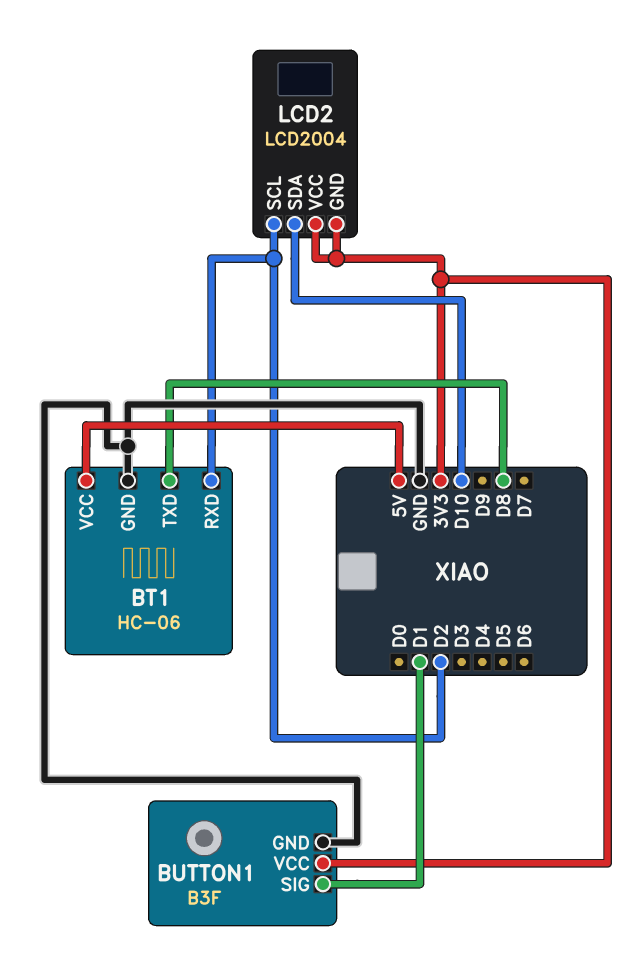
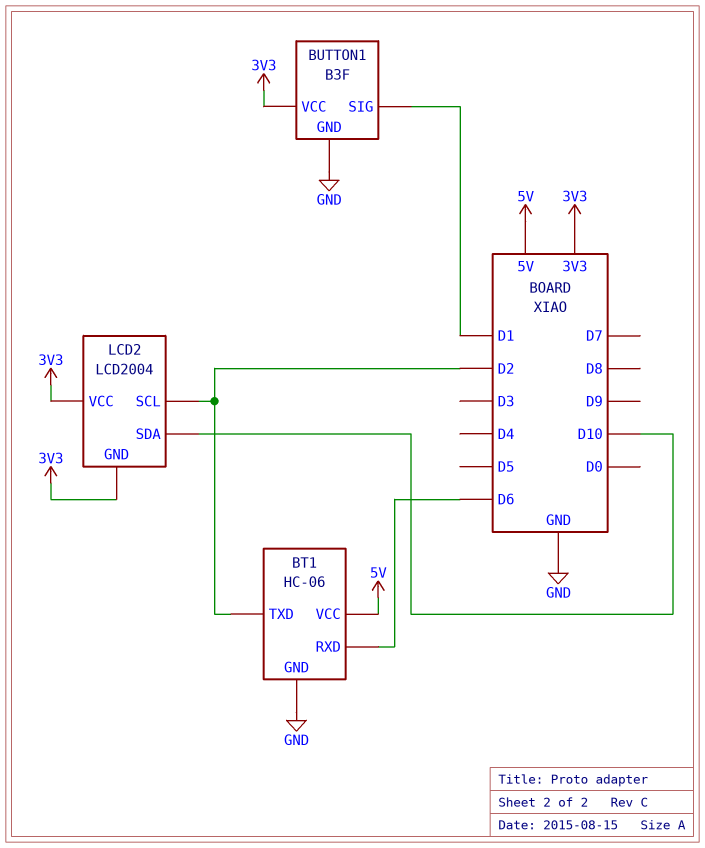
BT1 pin RXD: D2 -> D6
BT1 pin TXD: D8 -> D2

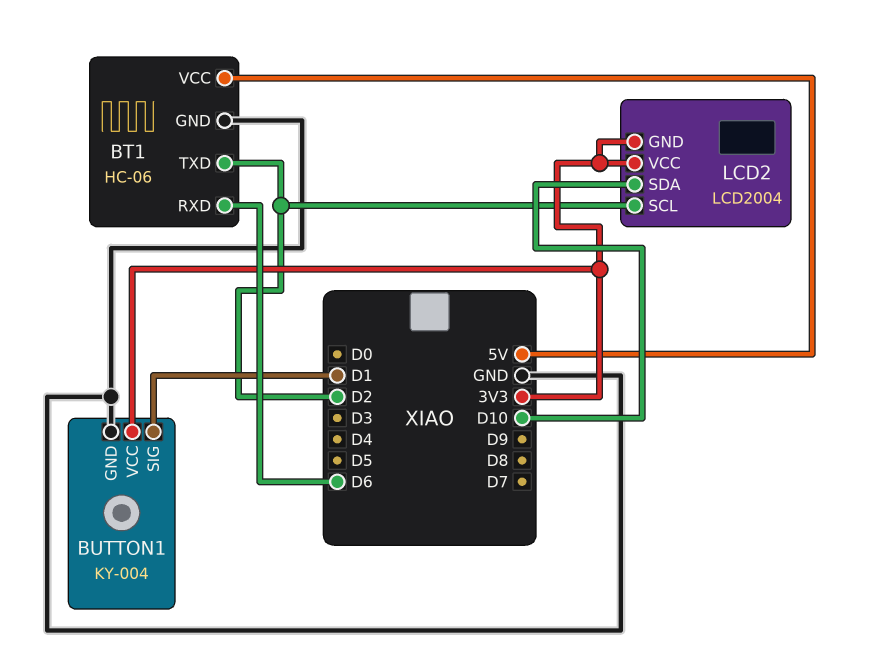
BUTTON1: B3F -> KY-004

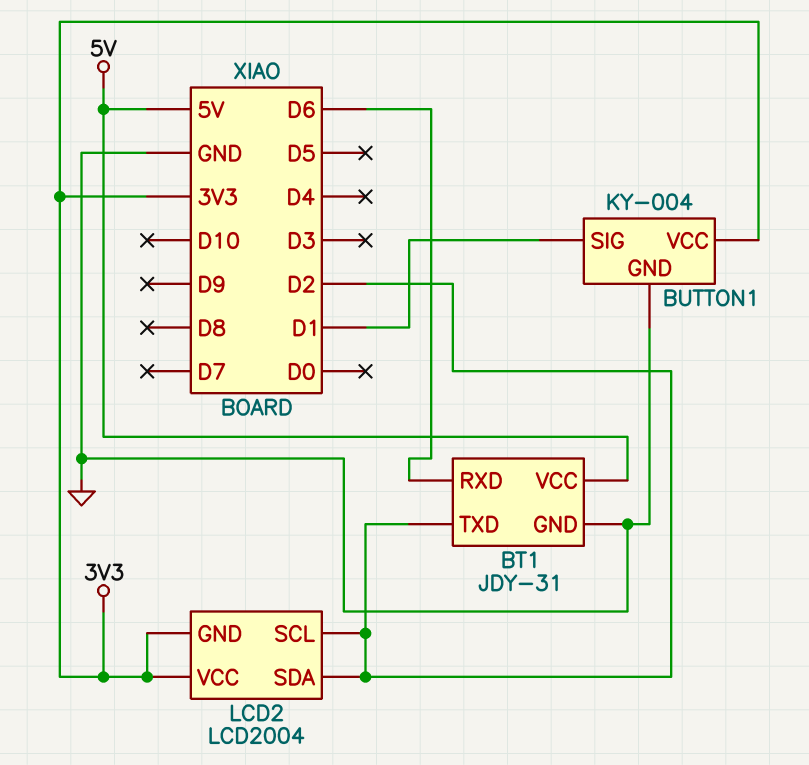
BT1: HC-06 -> JDY-31
LCD2 pin SDA: D10 -> D2

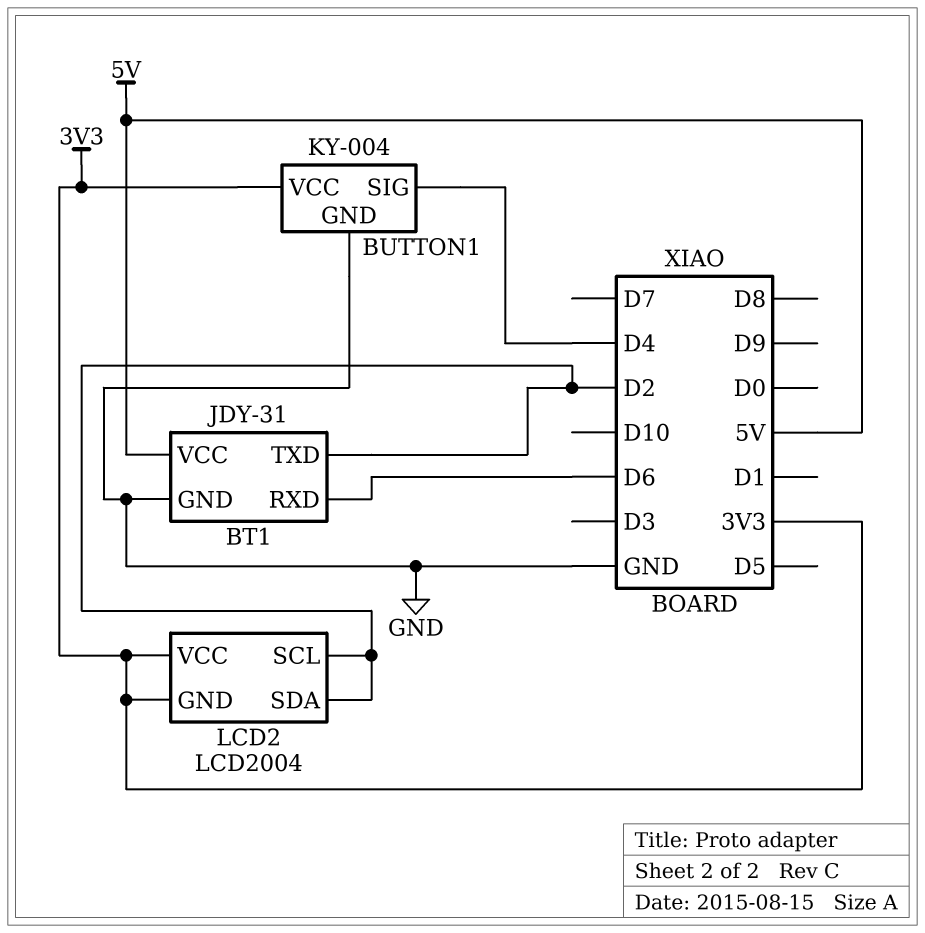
BUTTON1 pin SIG: D1 -> D4

